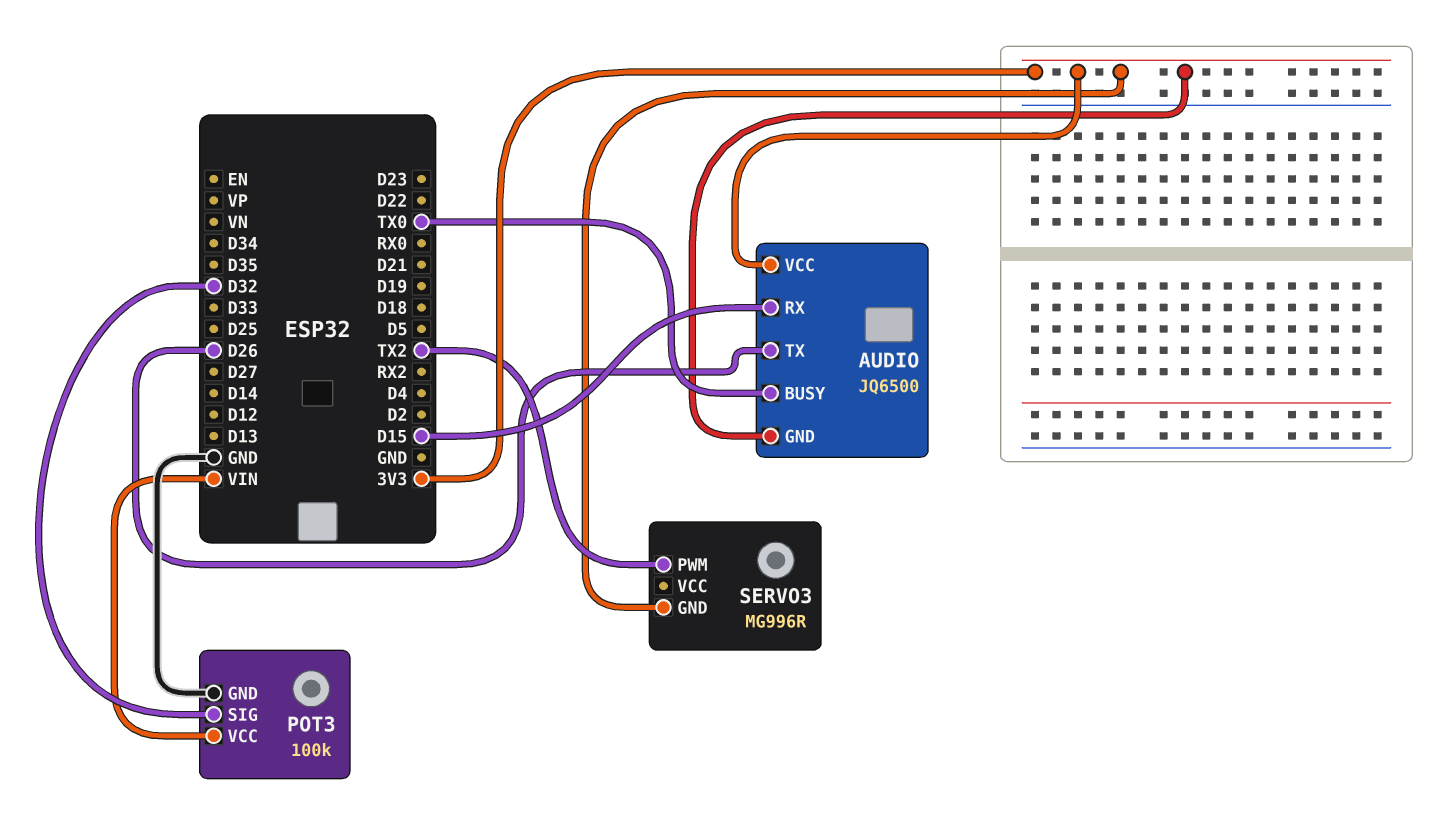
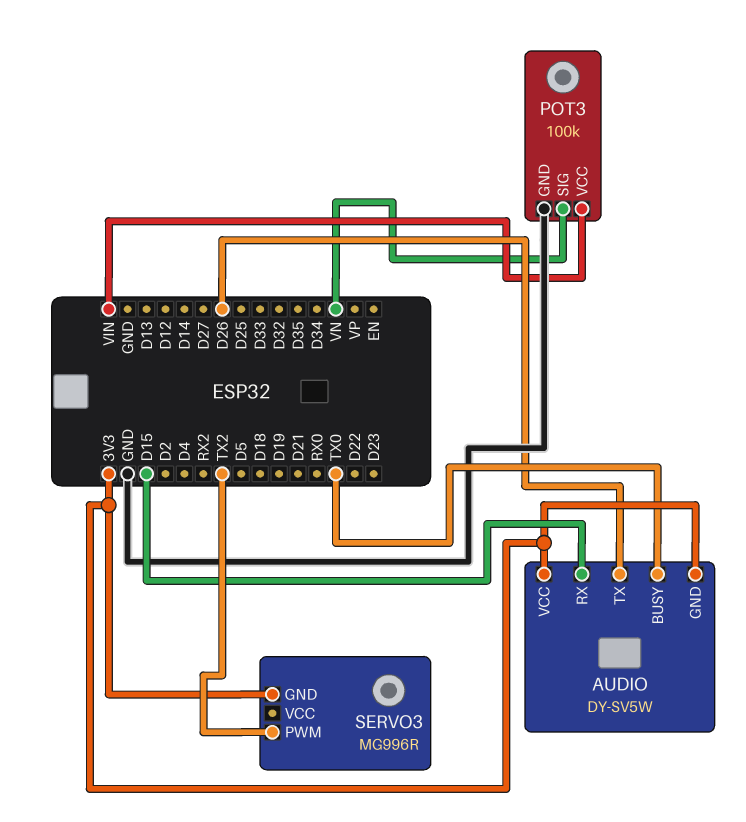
AUDIO: JQ6500 -> DY-SV5W
POT3 pin SIG: D32 -> VN

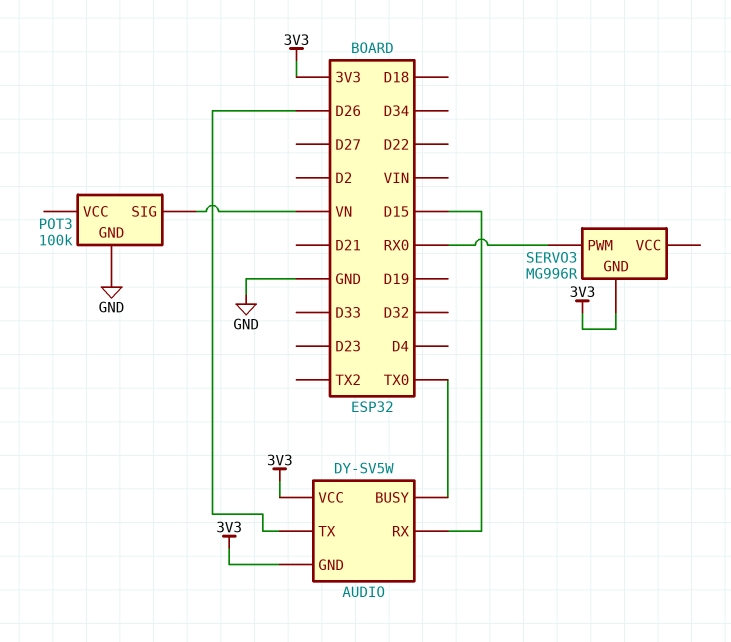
POT3 pin VCC: VIN -> none
SERVO3 pin PWM: TX2 -> RX0

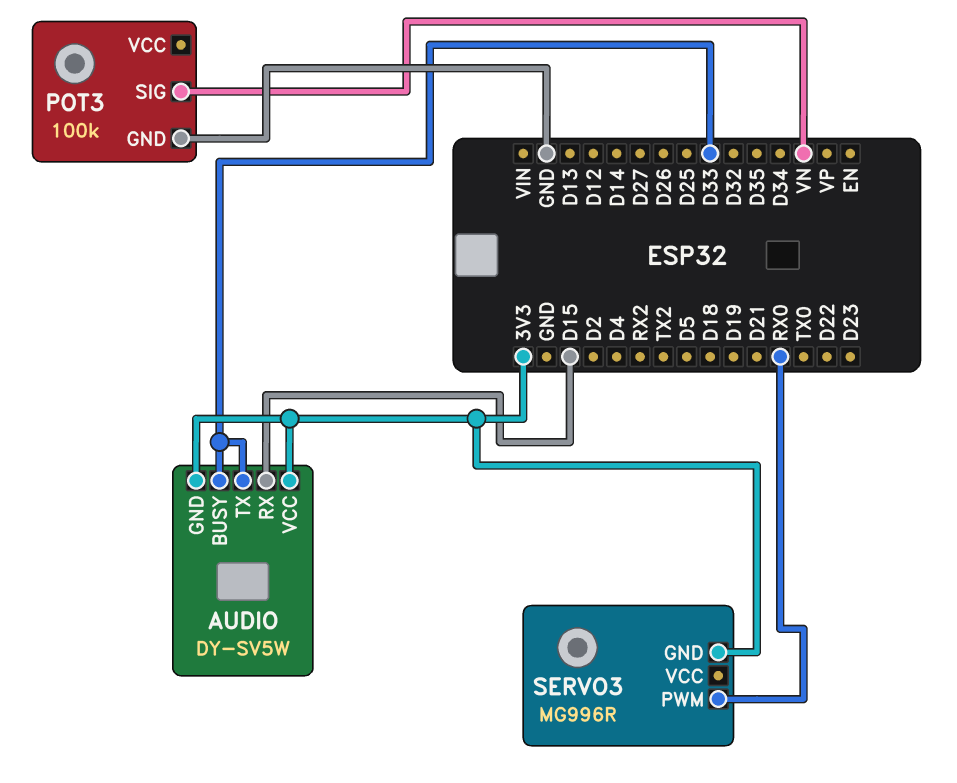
AUDIO pin BUSY: TX0 -> D33
AUDIO pin TX: D26 -> D33

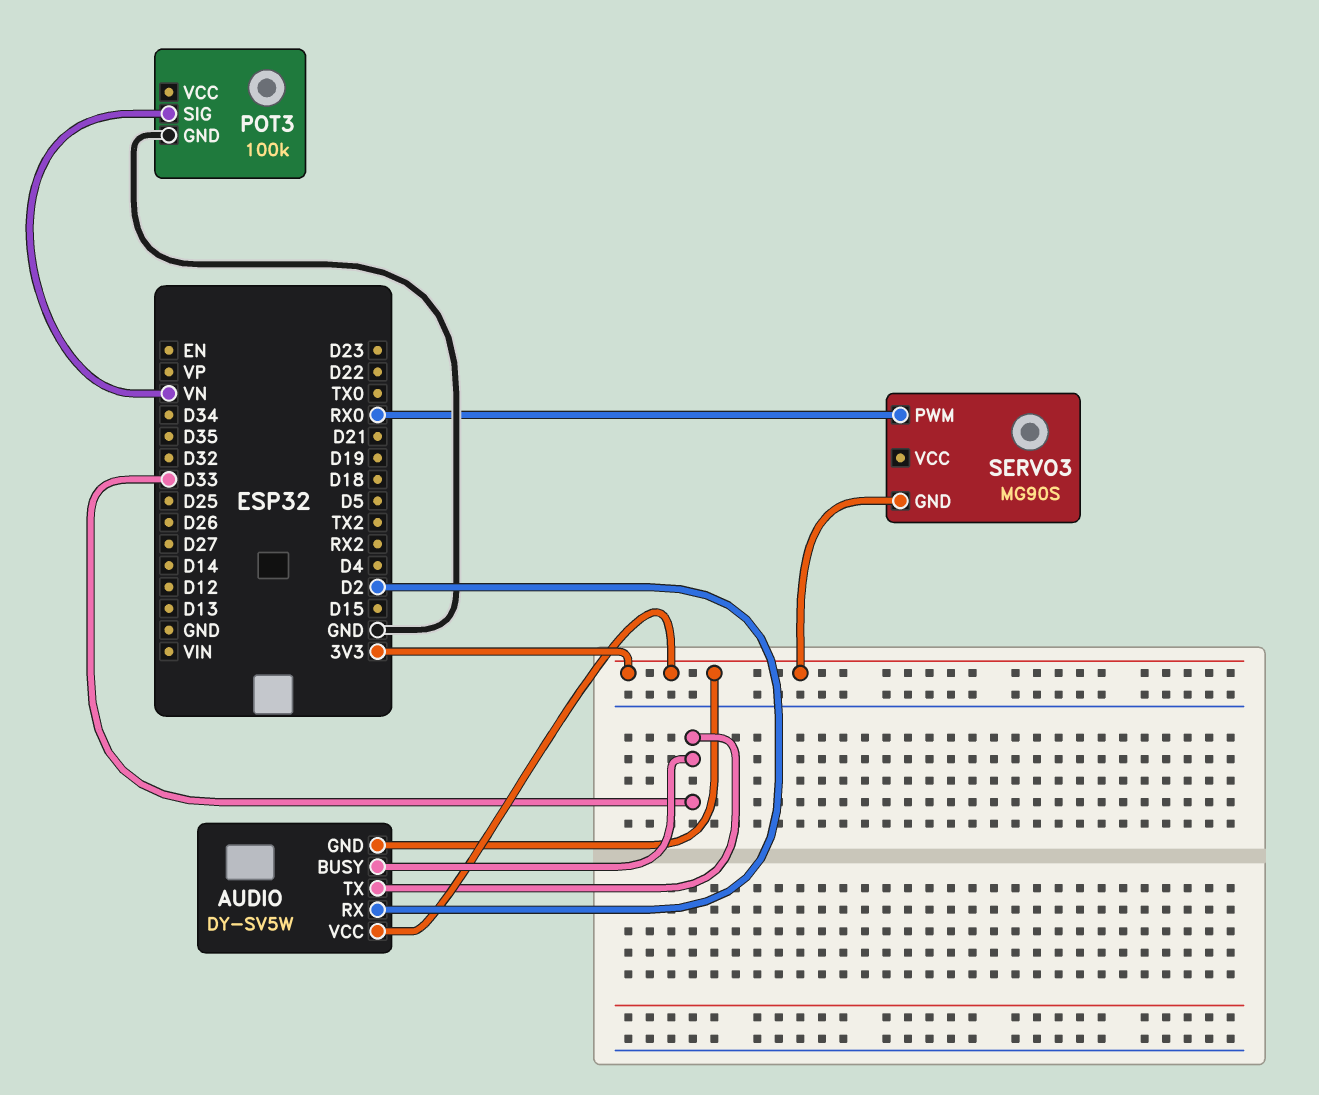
AUDIO pin RX: D15 -> D2
SERVO3: MG996R -> MG90S

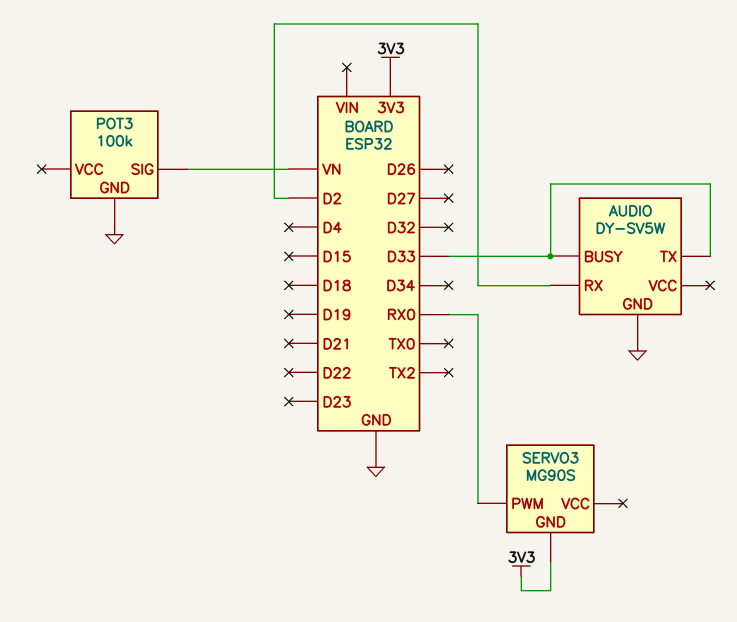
AUDIO pin GND: 3V3 -> GND
AUDIO pin VCC: 3V3 -> none

